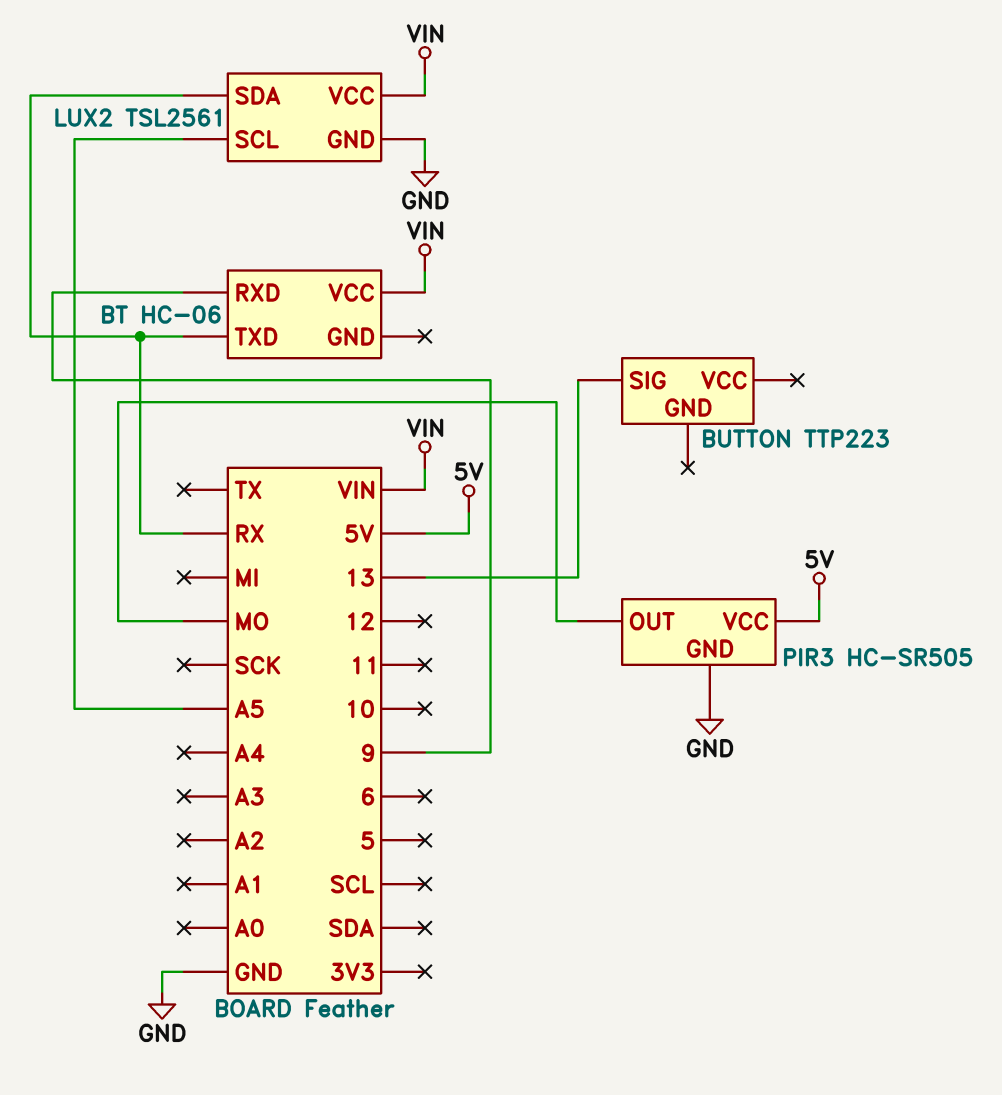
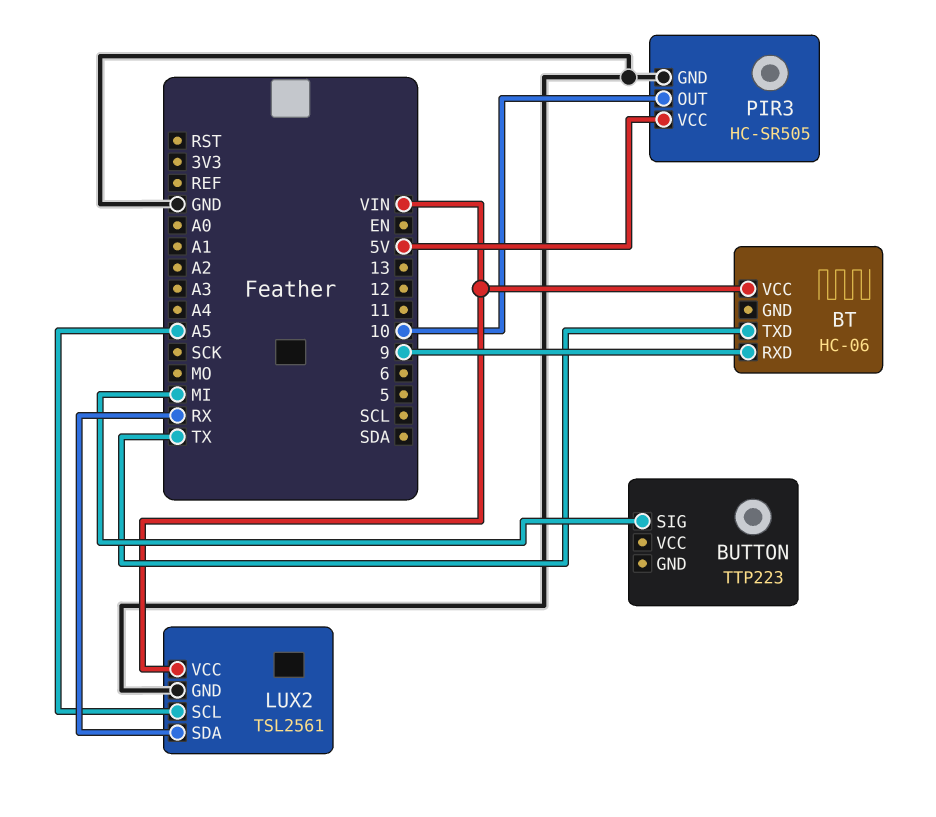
BT pin TXD: RX -> TX
BUTTON pin SIG: 13 -> MI
PIR3 pin OUT: MO -> 10

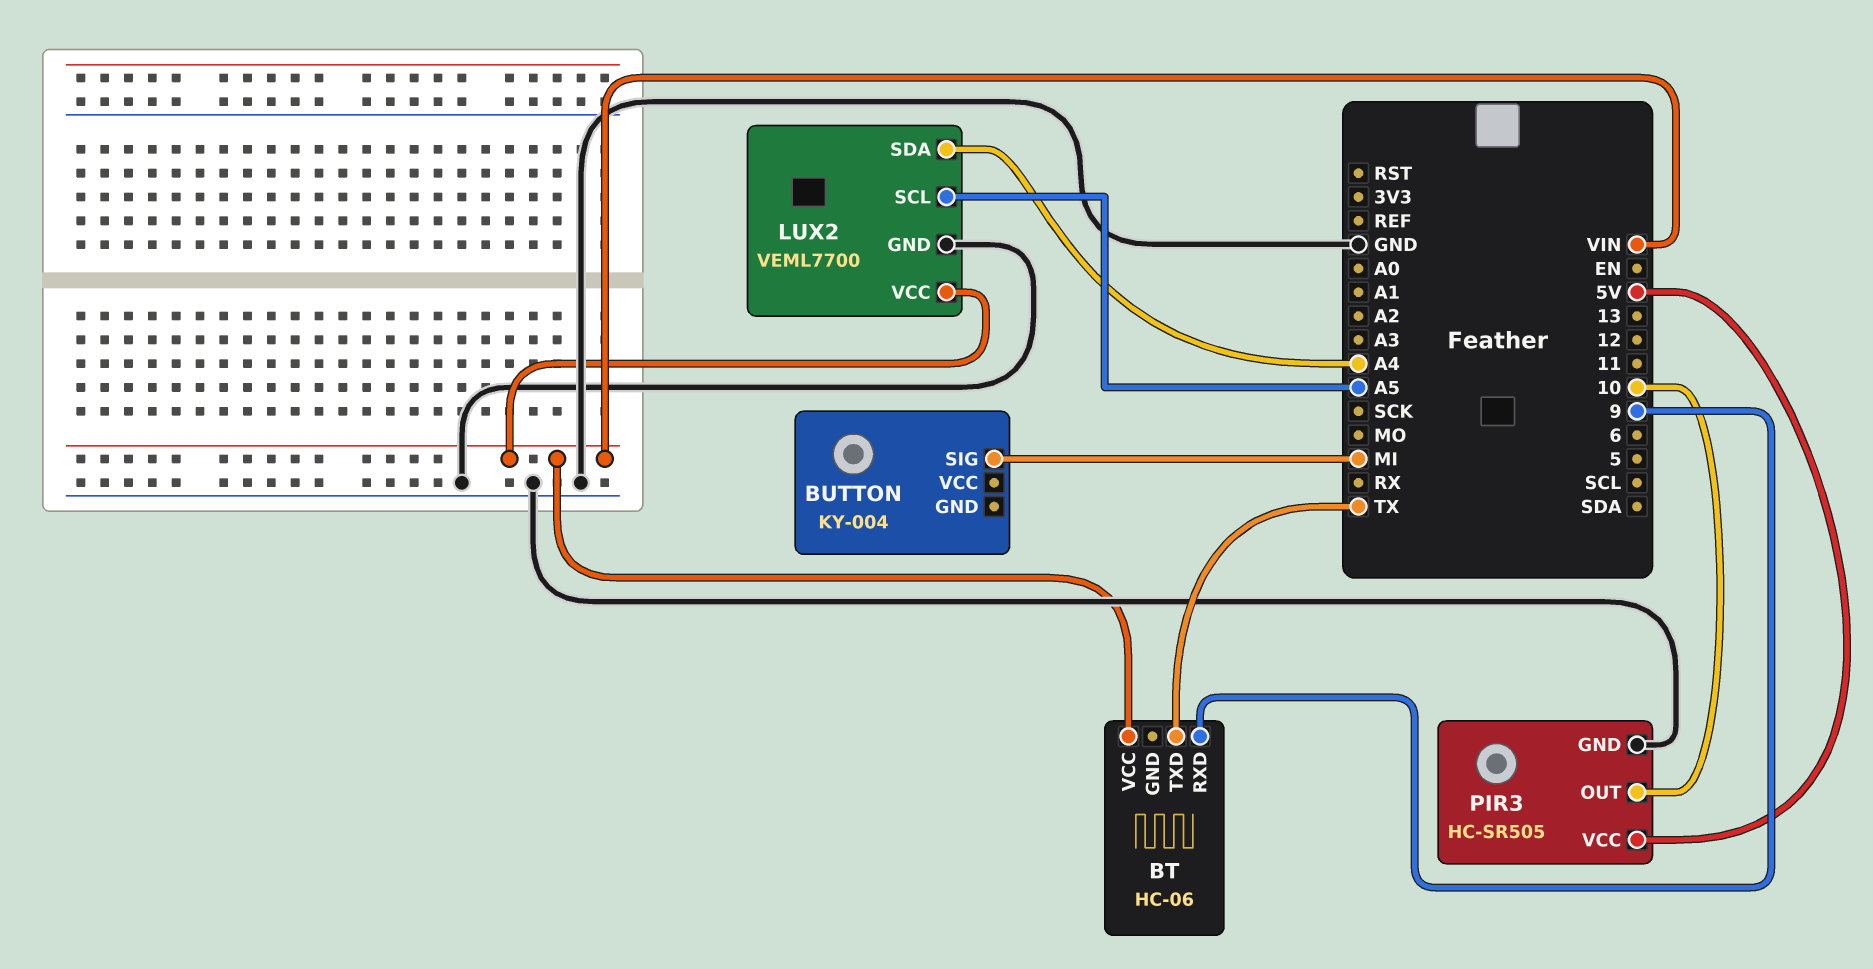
BUTTON: TTP223 -> KY-004
LUX2: TSL2561 -> VEML7700
LUX2 pin SDA: RX -> A4

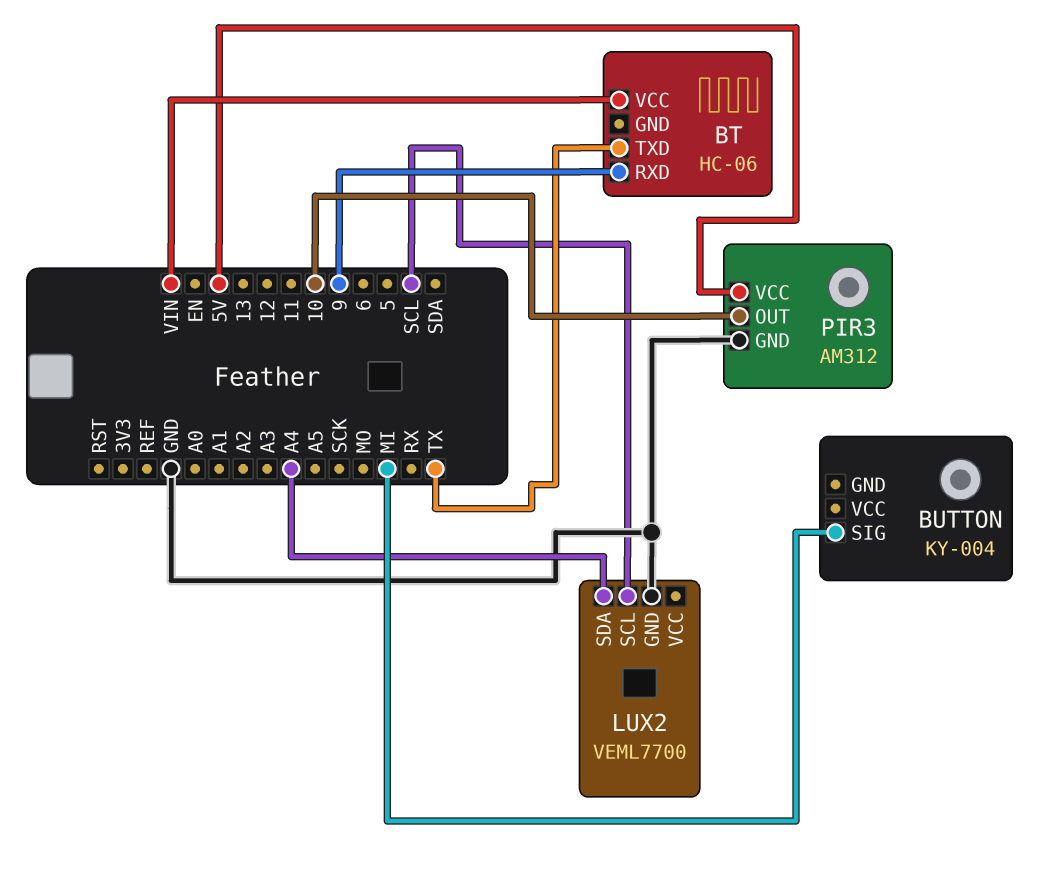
LUX2 pin SCL: A5 -> SCL
LUX2 pin VCC: VIN -> none
PIR3: HC-SR505 -> AM312

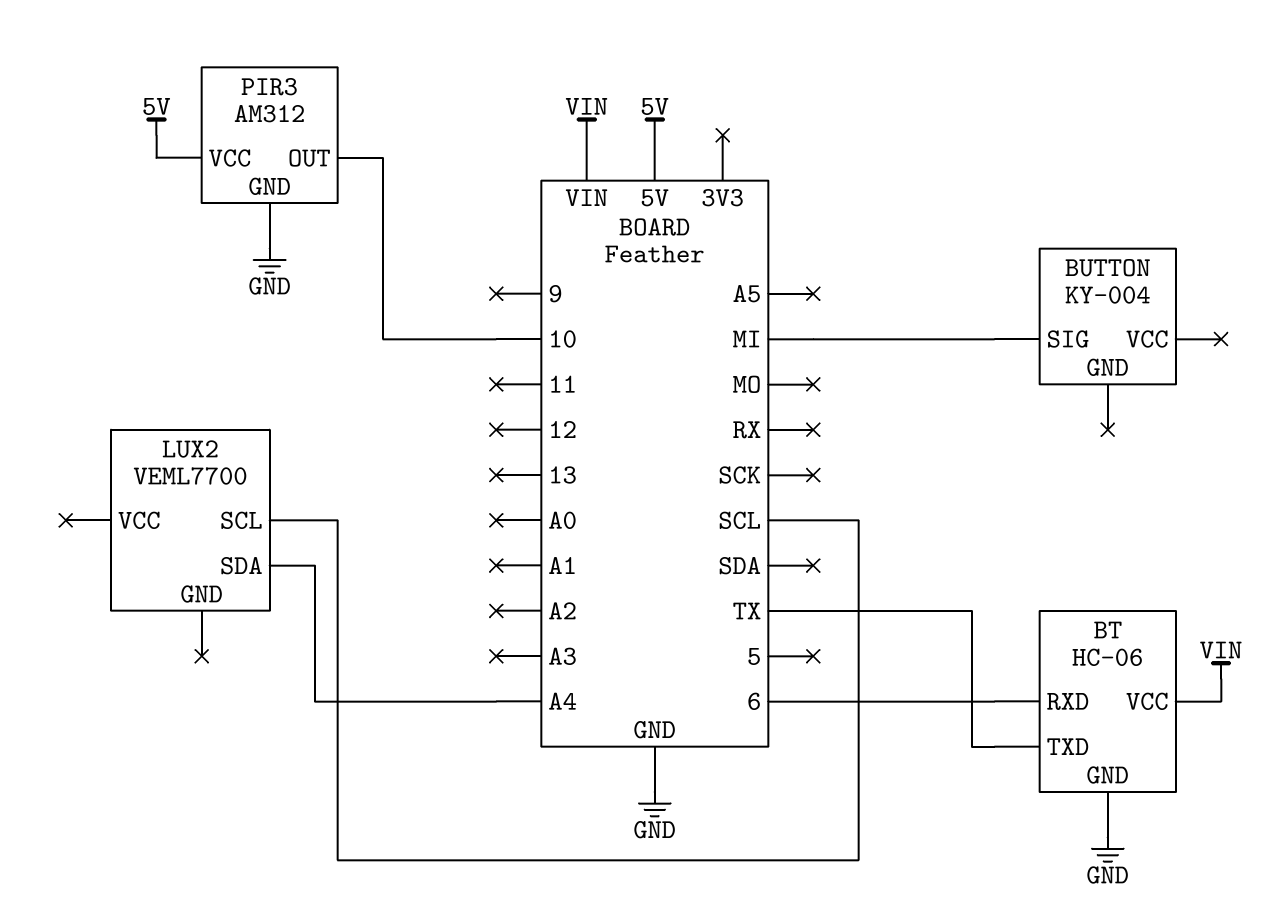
BT pin GND: none -> GND
BT pin RXD: 9 -> 6
LUX2 pin GND: GND -> none

